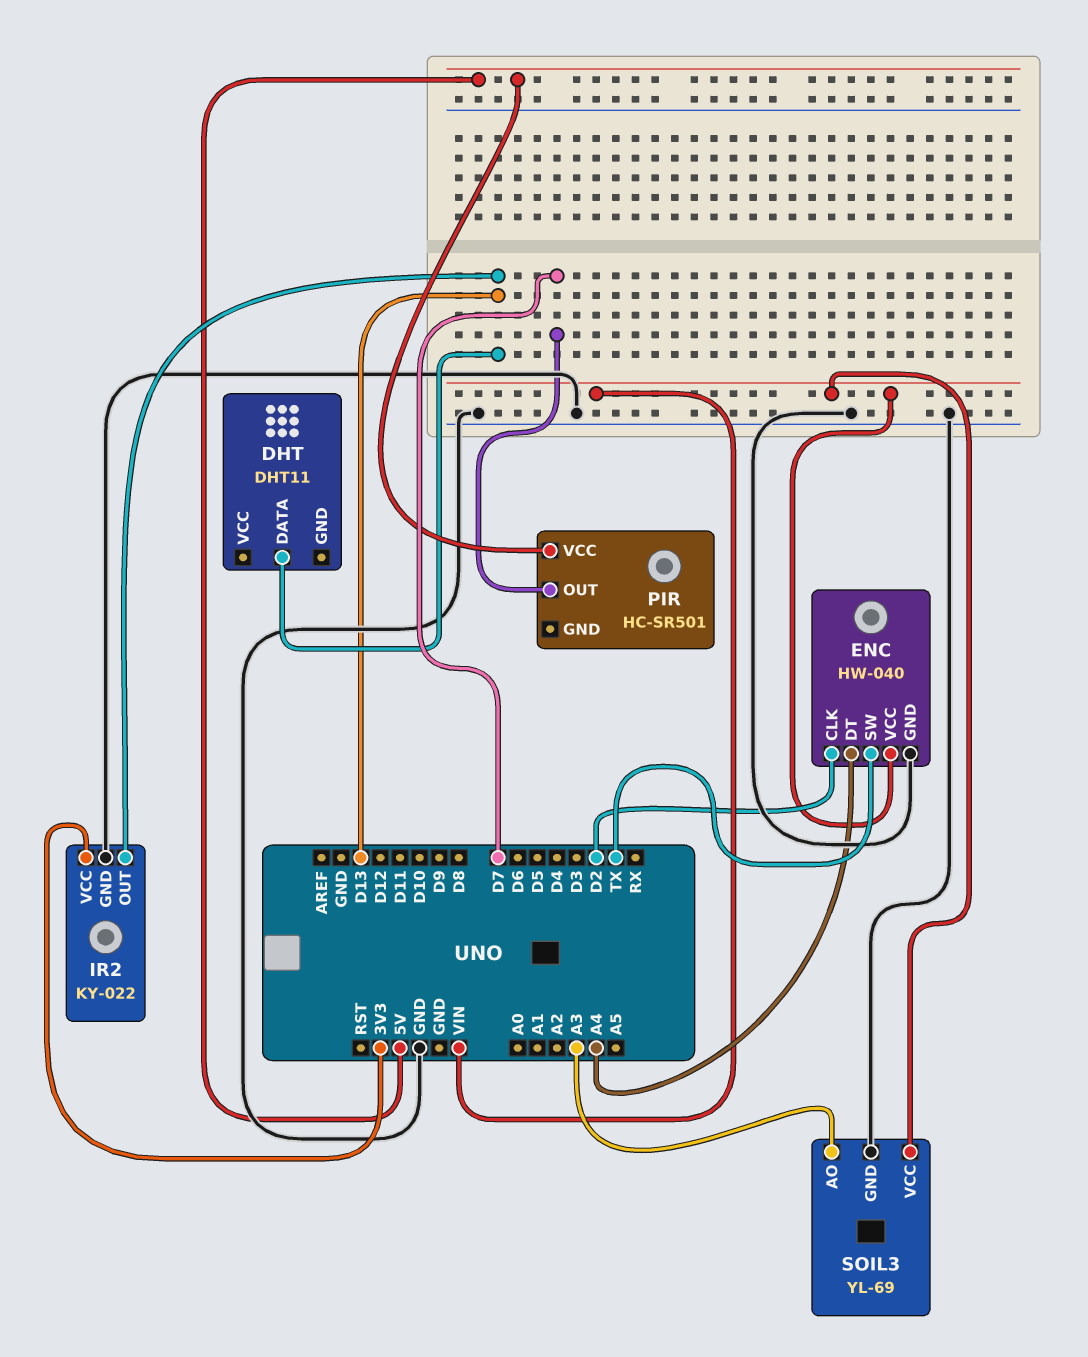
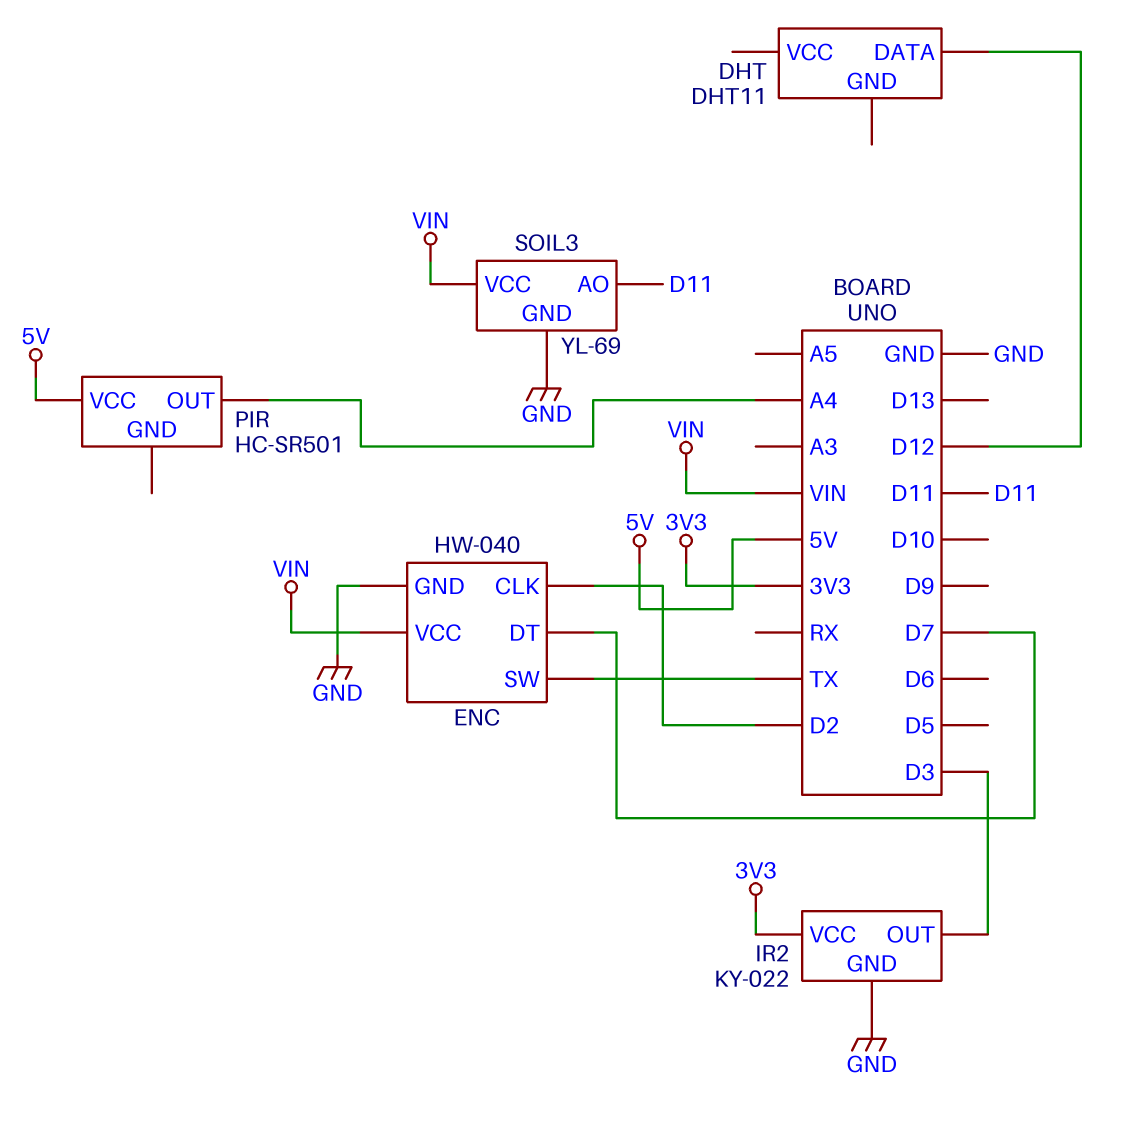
DHT pin DATA: D13 -> D12
ENC pin DT: A4 -> D7
IR2 pin OUT: D13 -> D3
PIR pin OUT: D7 -> A4
SOIL3 pin AO: A3 -> D11

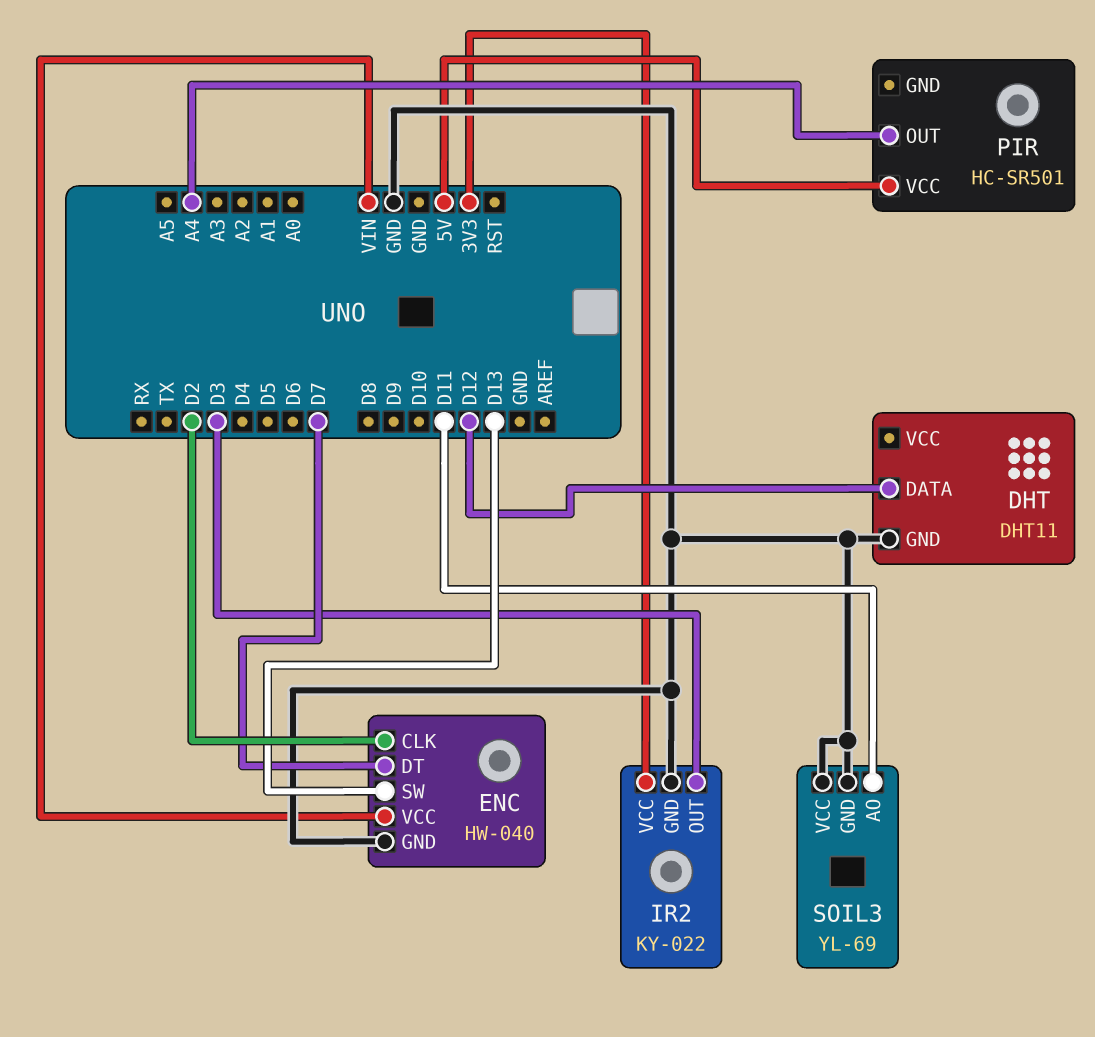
DHT pin GND: none -> GND
ENC pin SW: TX -> D13
SOIL3 pin VCC: VIN -> GND

